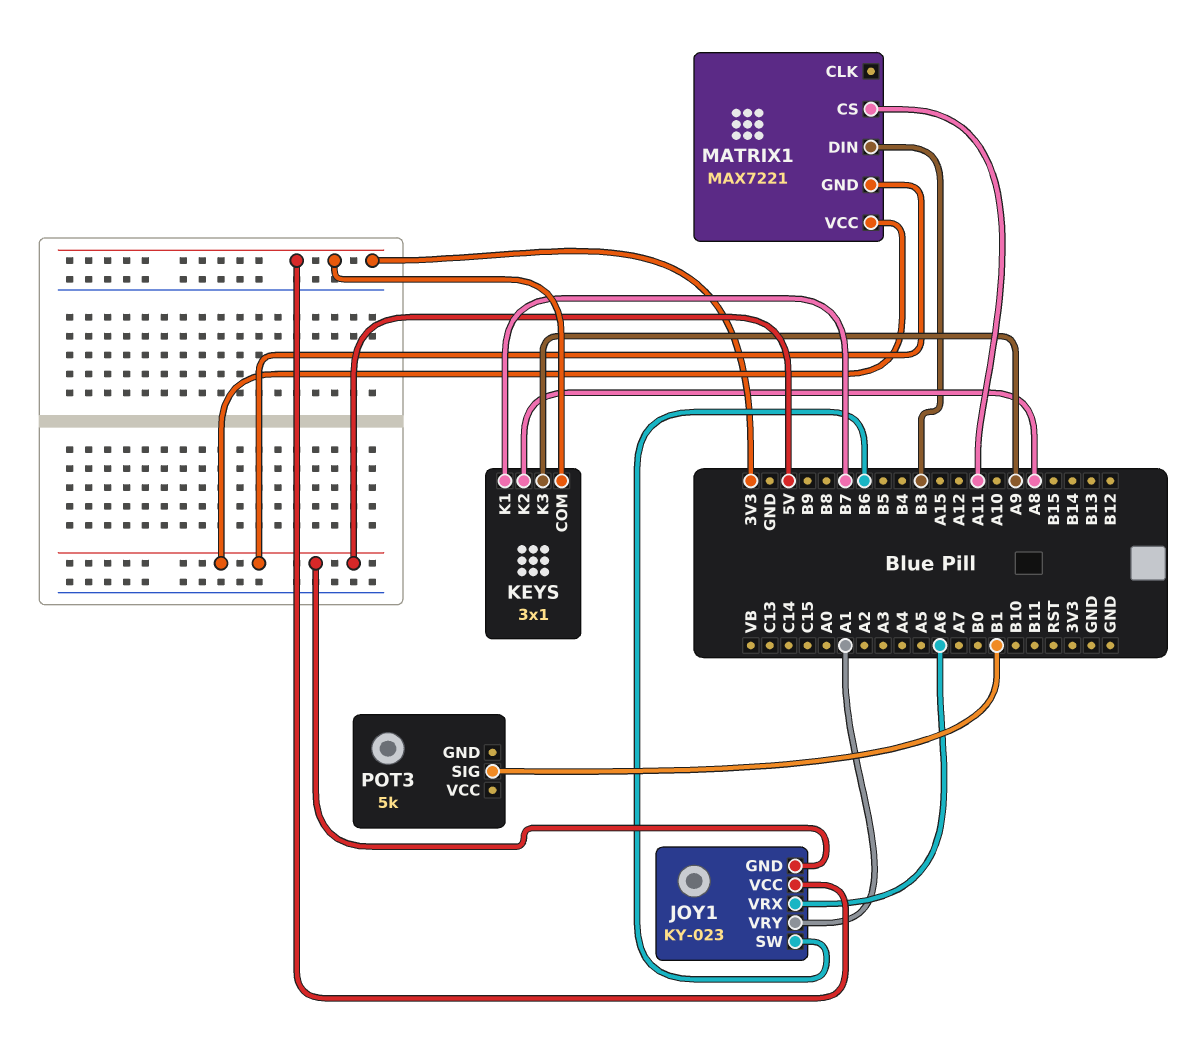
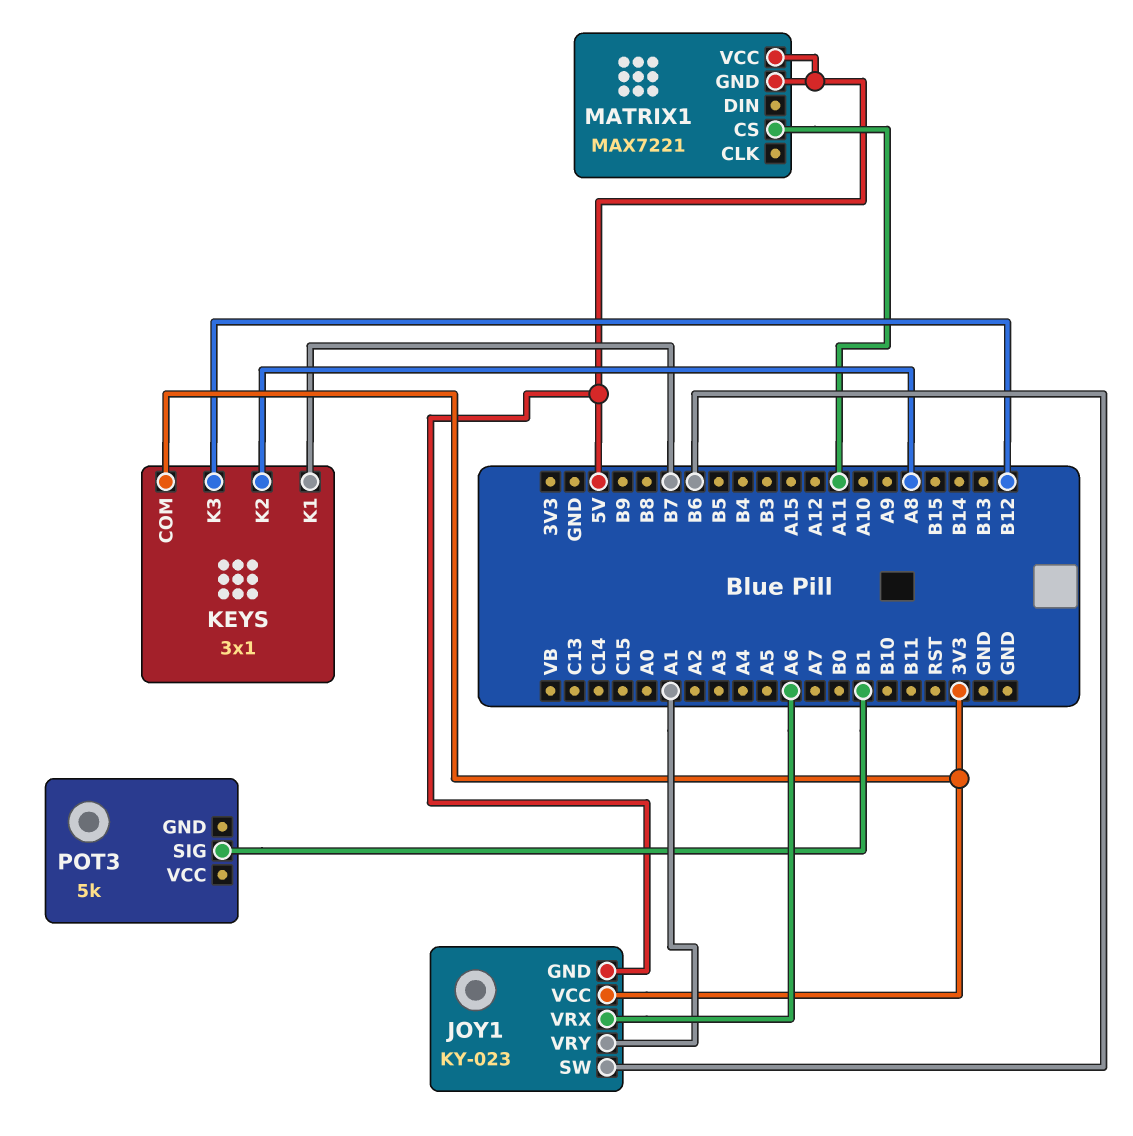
KEYS pin K3: A9 -> B12
MATRIX1 pin DIN: B3 -> none

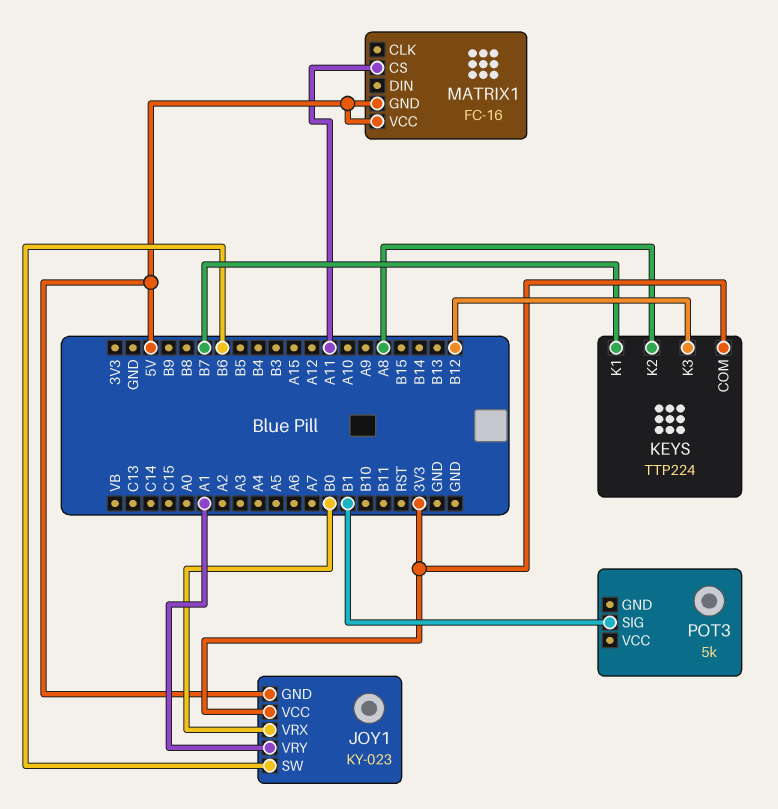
JOY1 pin VRX: A6 -> B0
KEYS: 3x1 -> TTP224
MATRIX1: MAX7221 -> FC-16

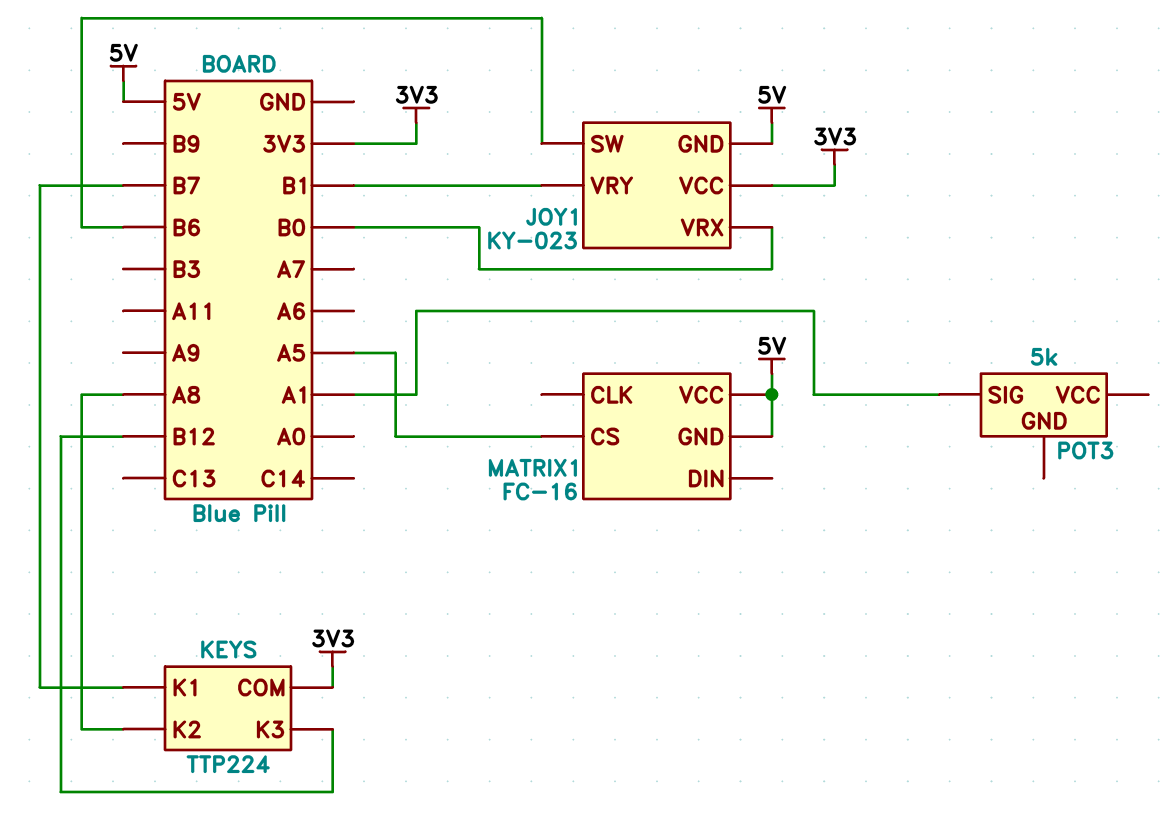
JOY1 pin VRY: A1 -> B1
MATRIX1 pin CS: A11 -> A5
POT3 pin SIG: B1 -> A1

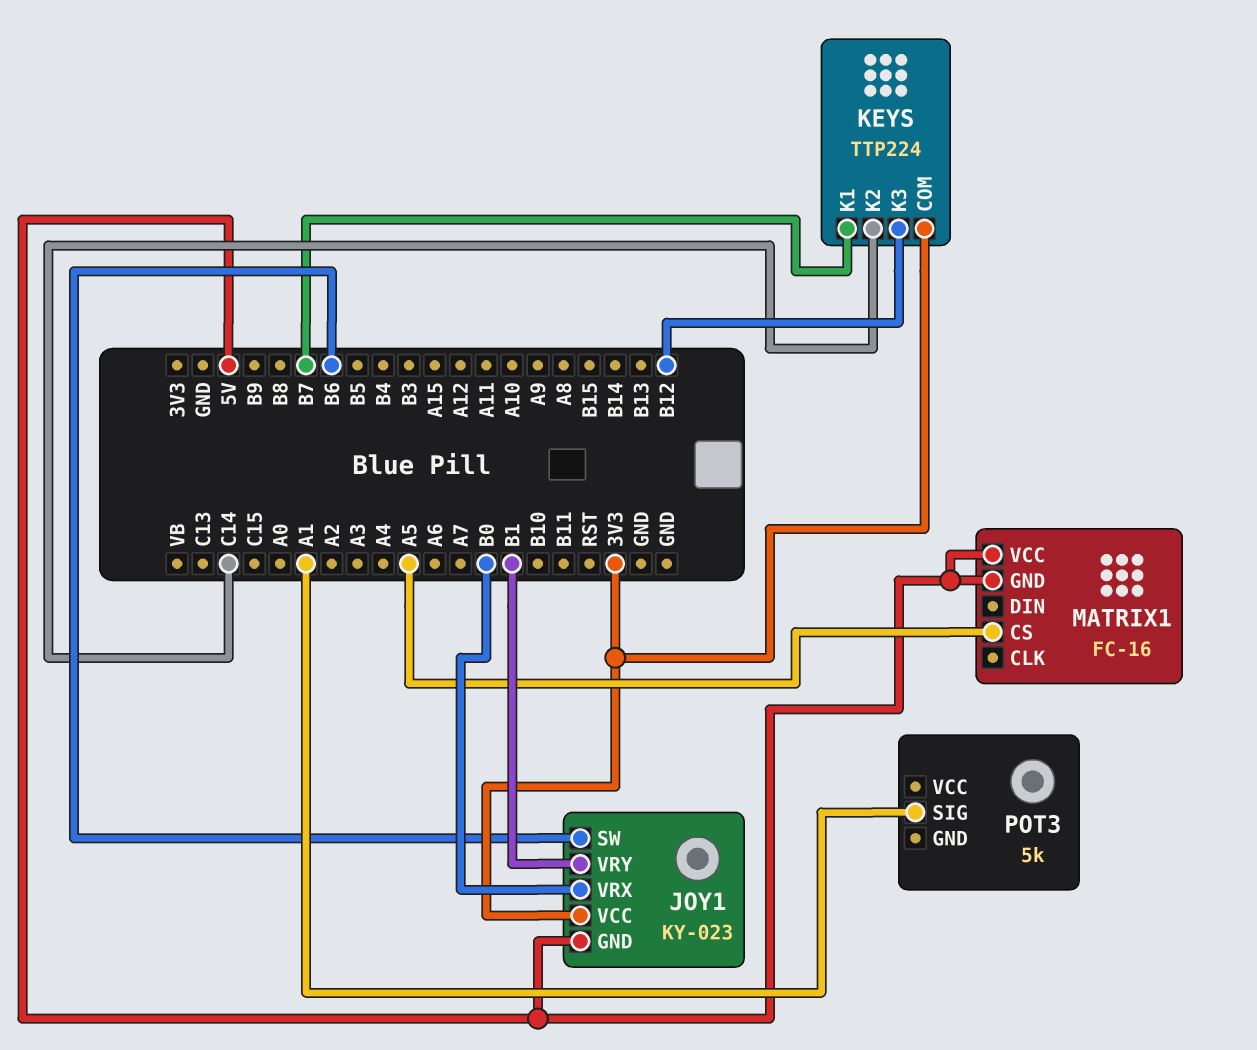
KEYS pin K2: A8 -> C14

